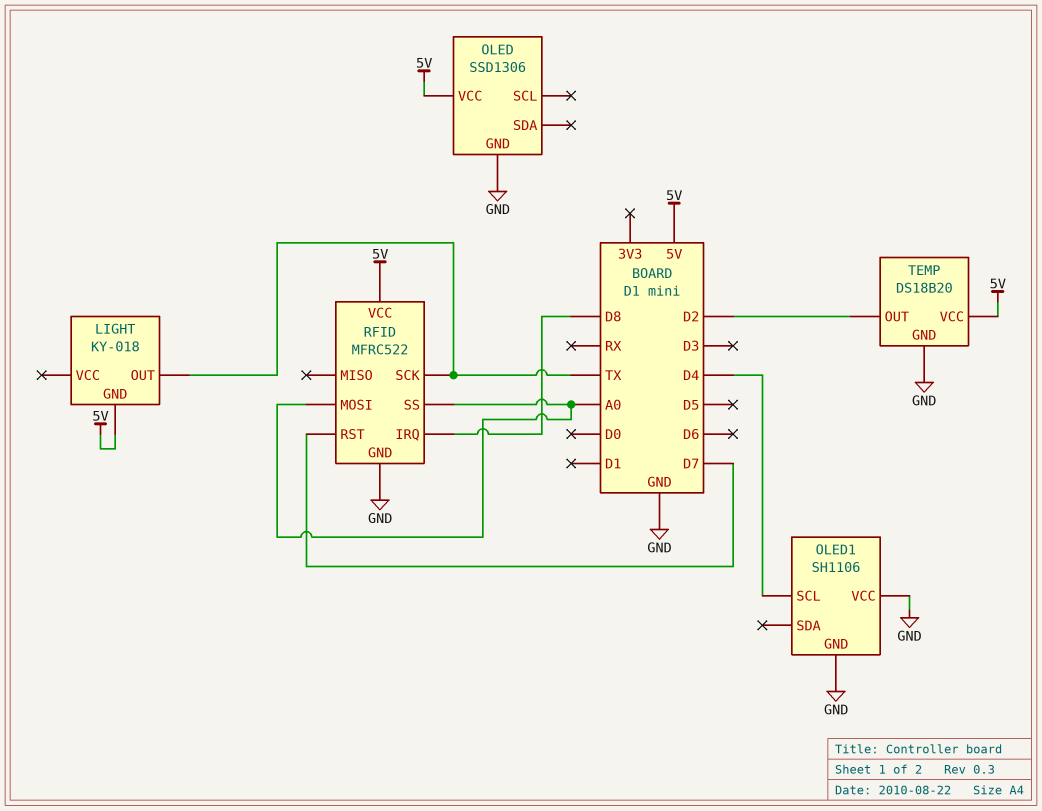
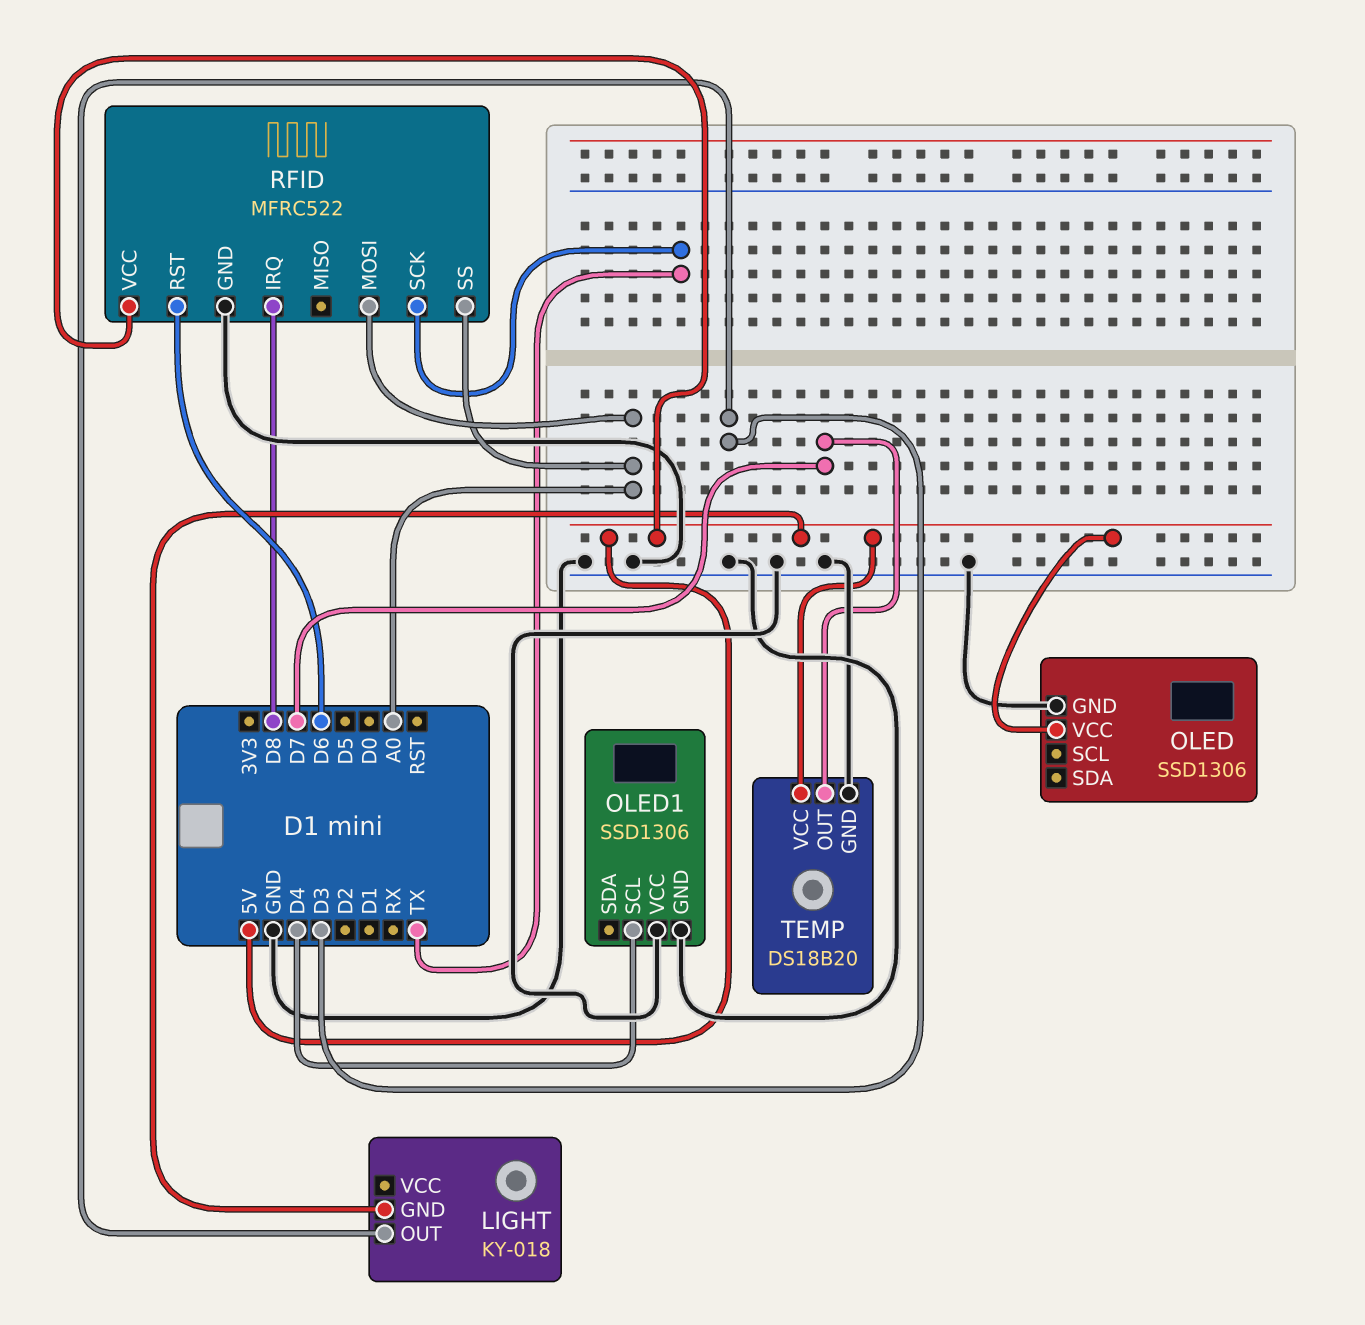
LIGHT pin OUT: TX -> D3
OLED1: SH1106 -> SSD1306
RFID pin RST: D7 -> D6
TEMP pin OUT: D2 -> D7

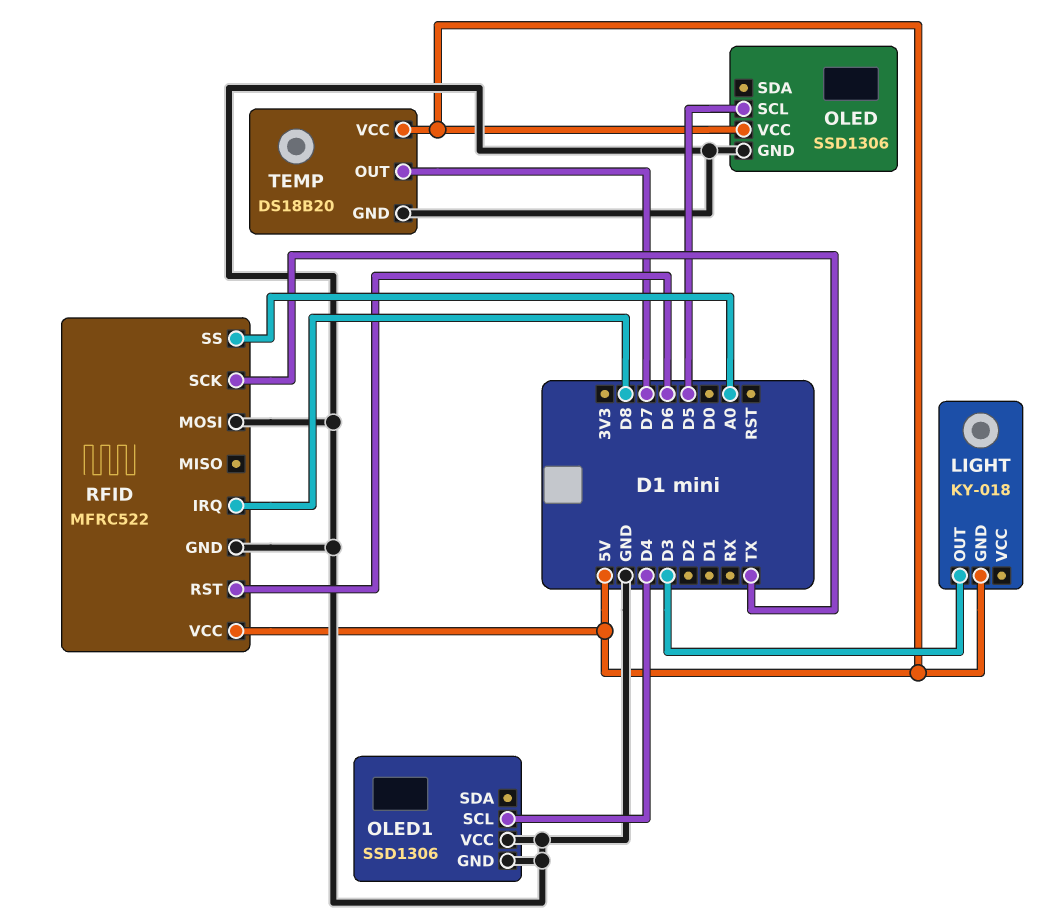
OLED pin SCL: none -> D5
RFID pin MOSI: A0 -> GND

